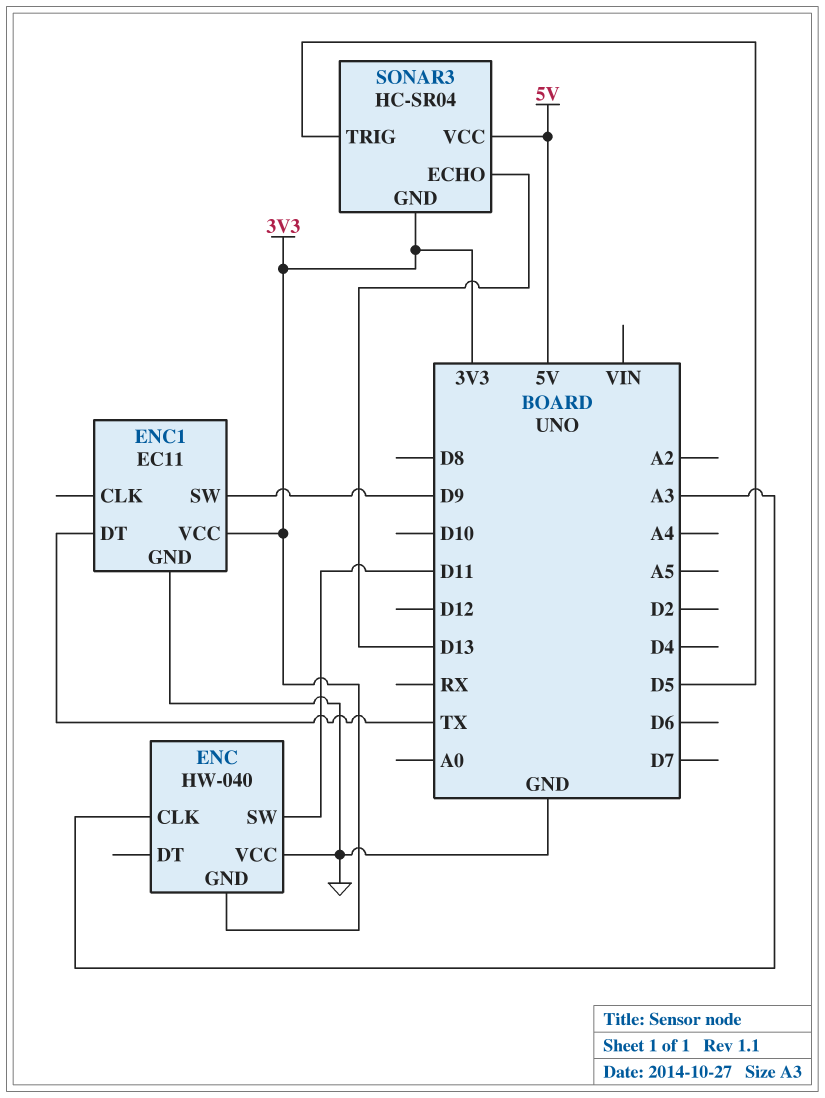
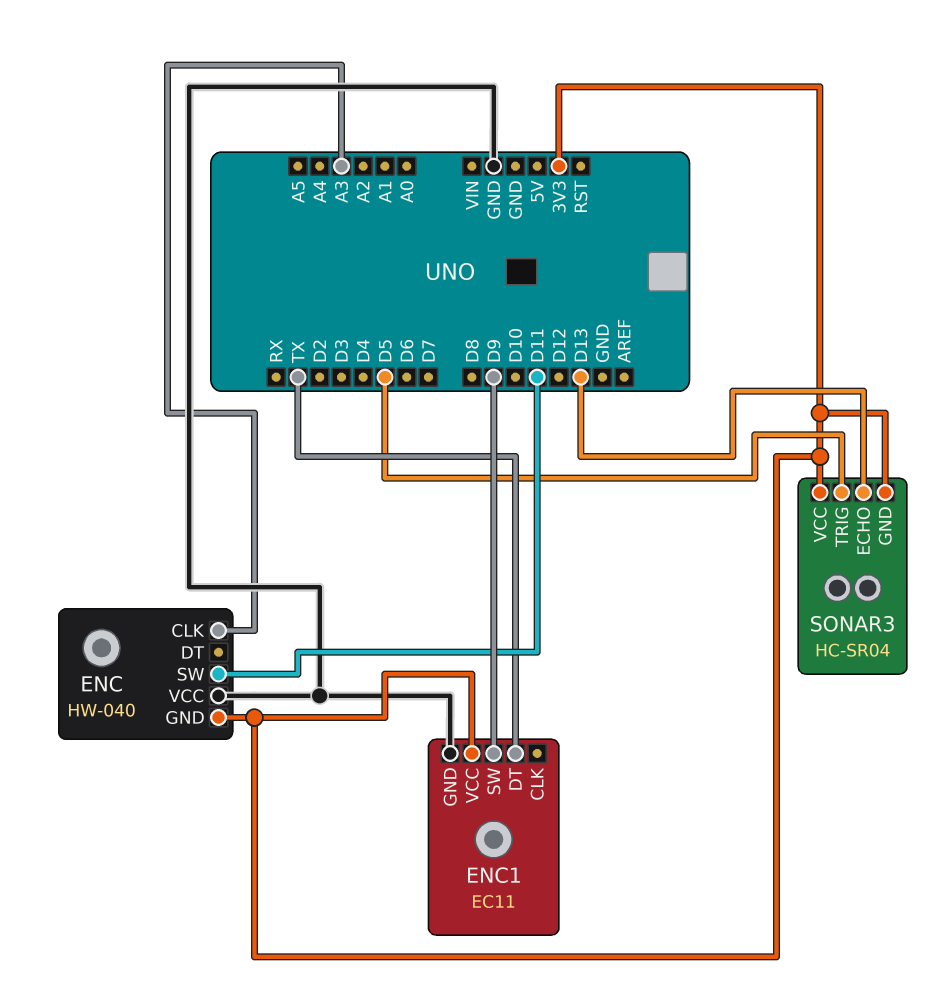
SONAR3 pin VCC: 5V -> 3V3

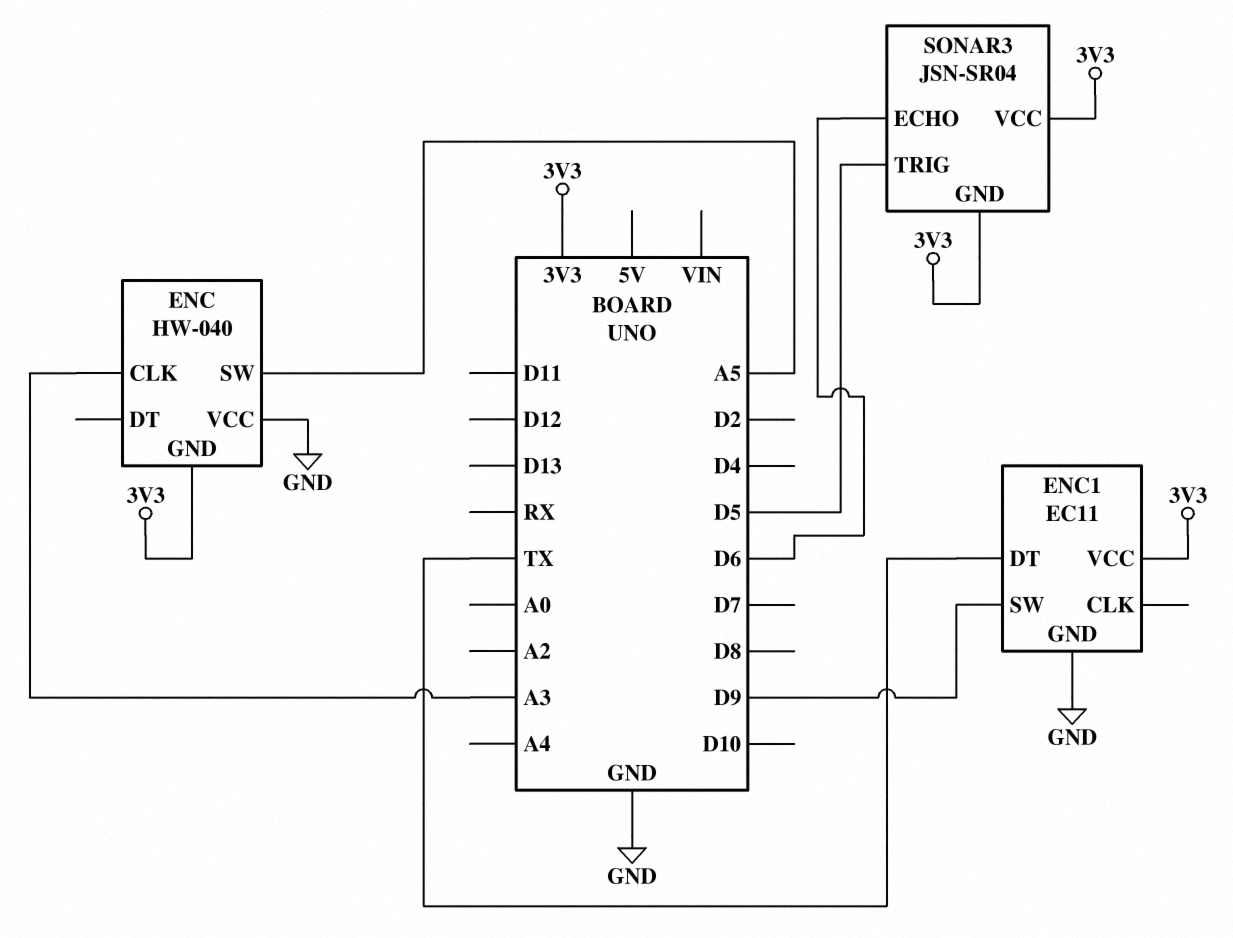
ENC pin SW: D11 -> A5
SONAR3: HC-SR04 -> JSN-SR04
SONAR3 pin ECHO: D13 -> D6

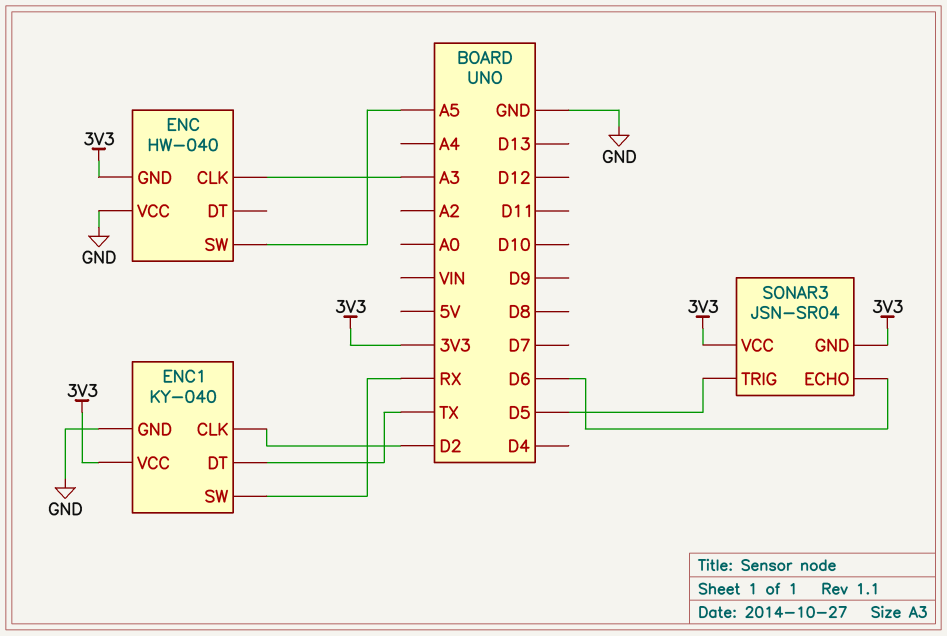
ENC1: EC11 -> KY-040
ENC1 pin CLK: none -> D2
ENC1 pin SW: D9 -> RX

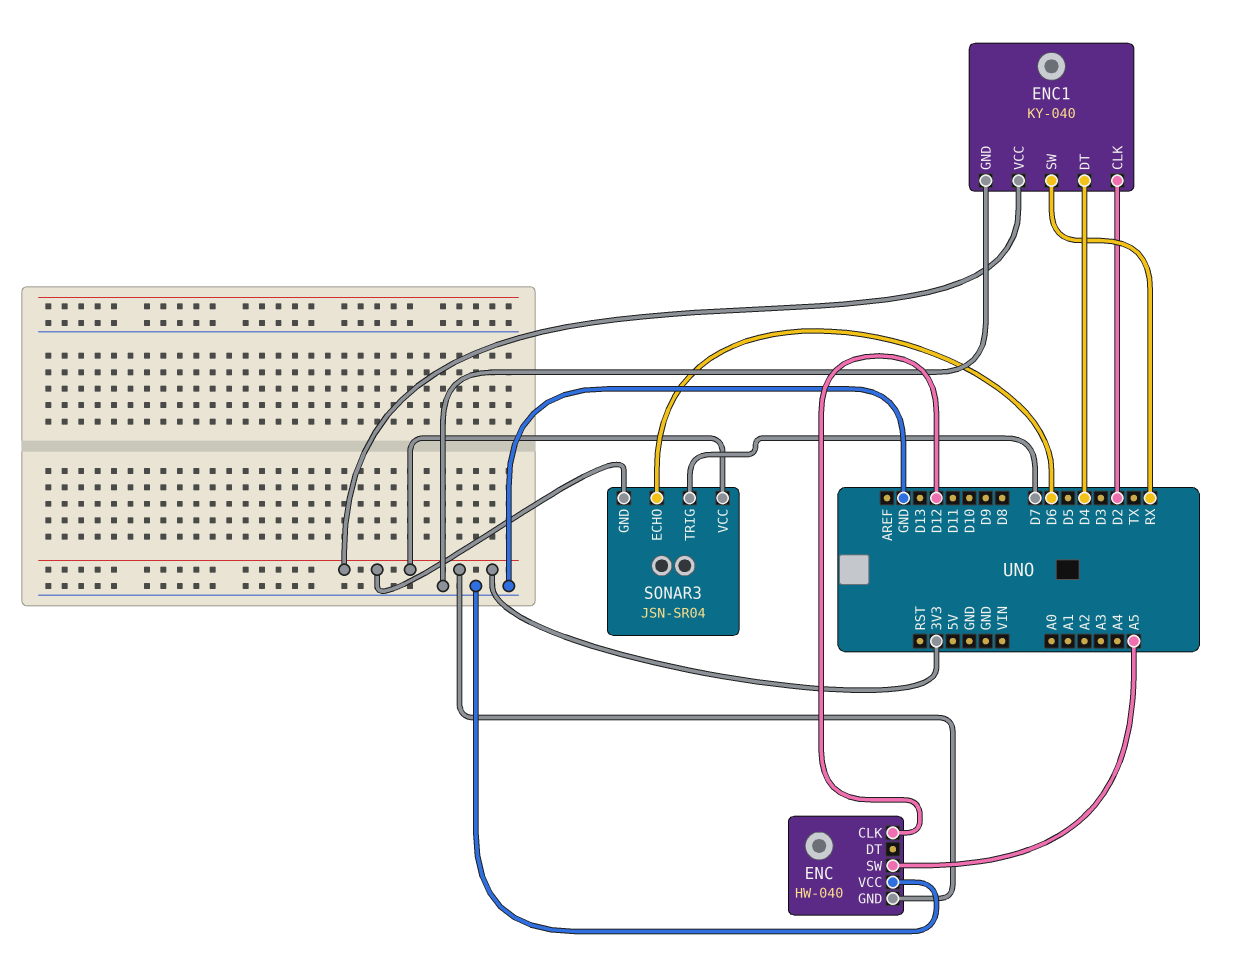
ENC pin CLK: A3 -> D12
ENC1 pin DT: TX -> D4
SONAR3 pin TRIG: D5 -> D7

